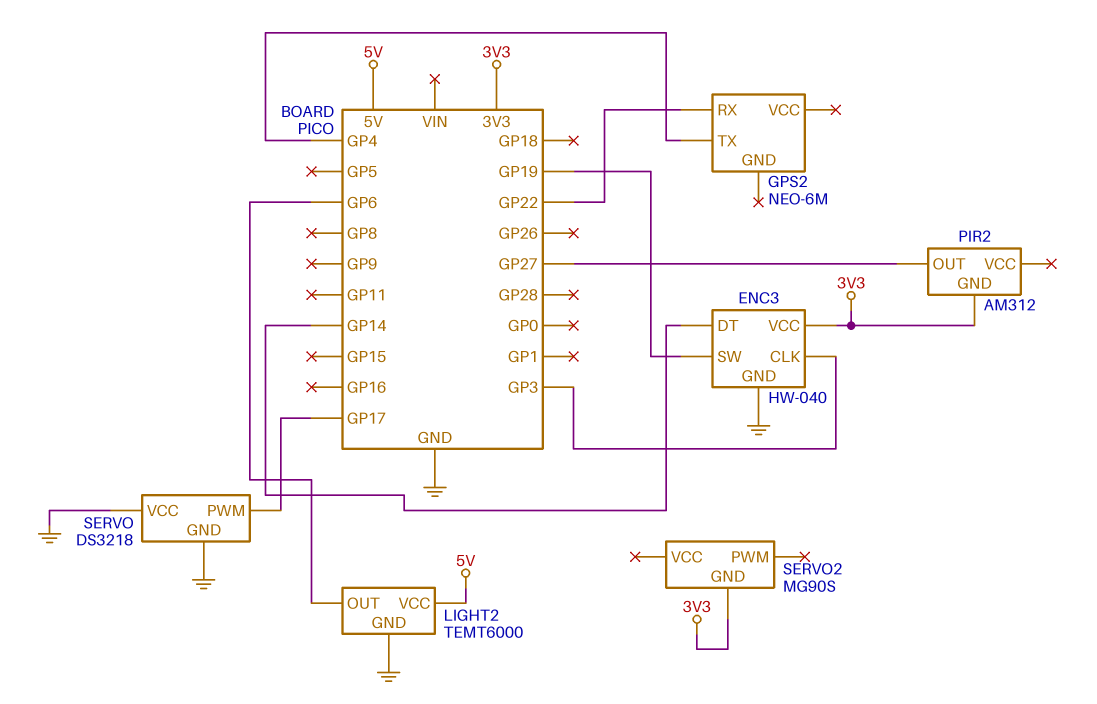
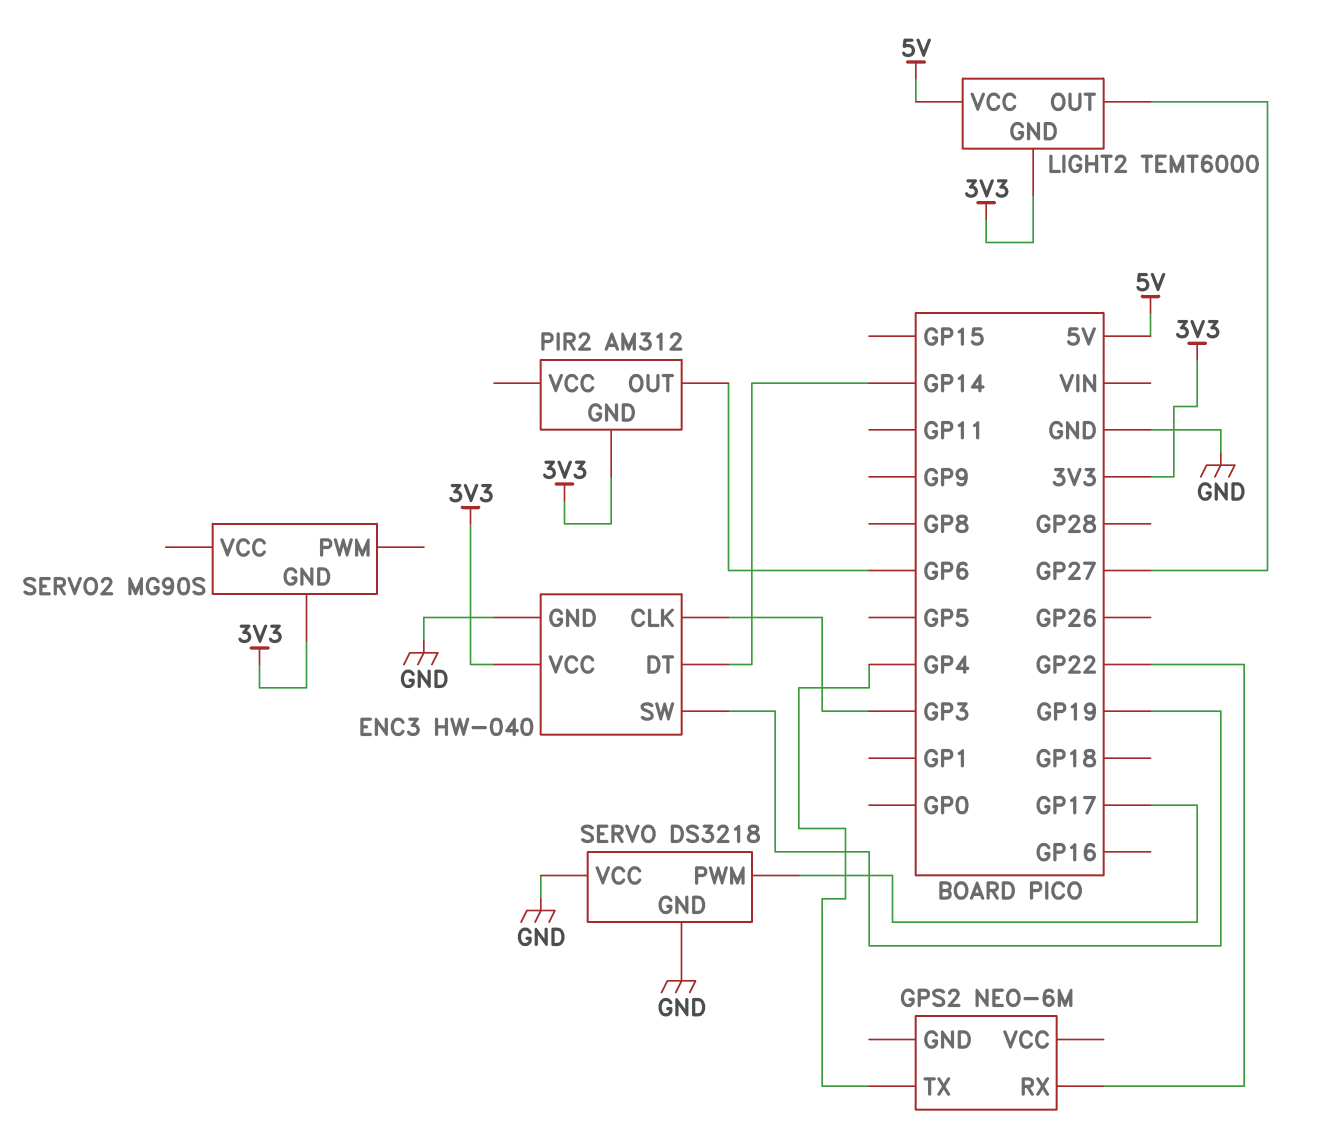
LIGHT2 pin GND: GND -> 3V3
LIGHT2 pin OUT: GP6 -> GP27
PIR2 pin OUT: GP27 -> GP6

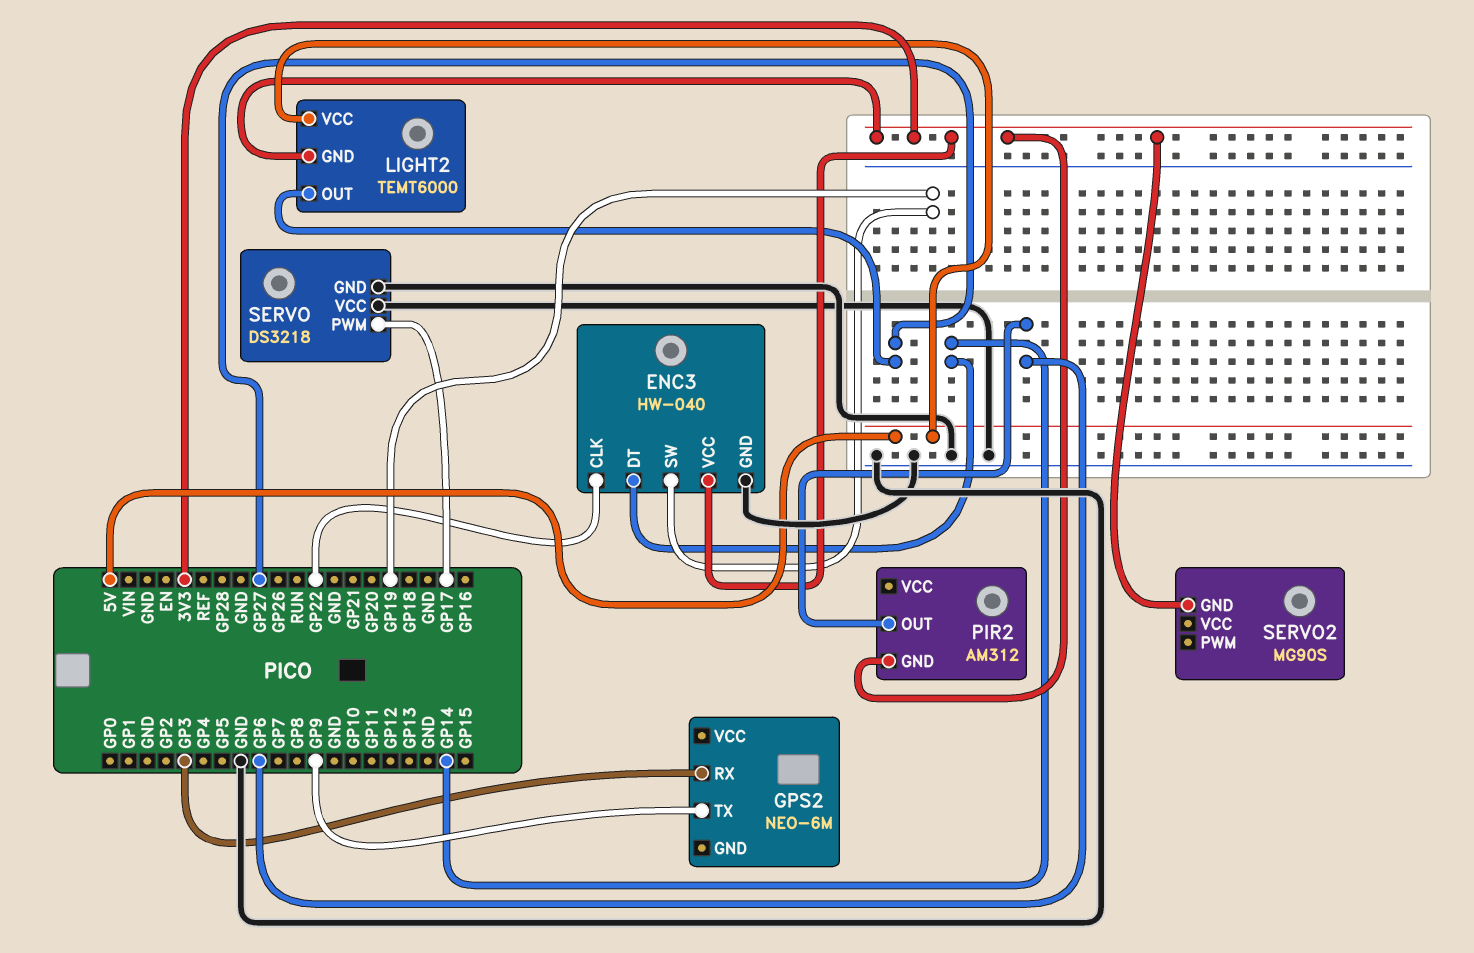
ENC3 pin CLK: GP3 -> GP22
GPS2 pin RX: GP22 -> GP3
GPS2 pin TX: GP4 -> GP9

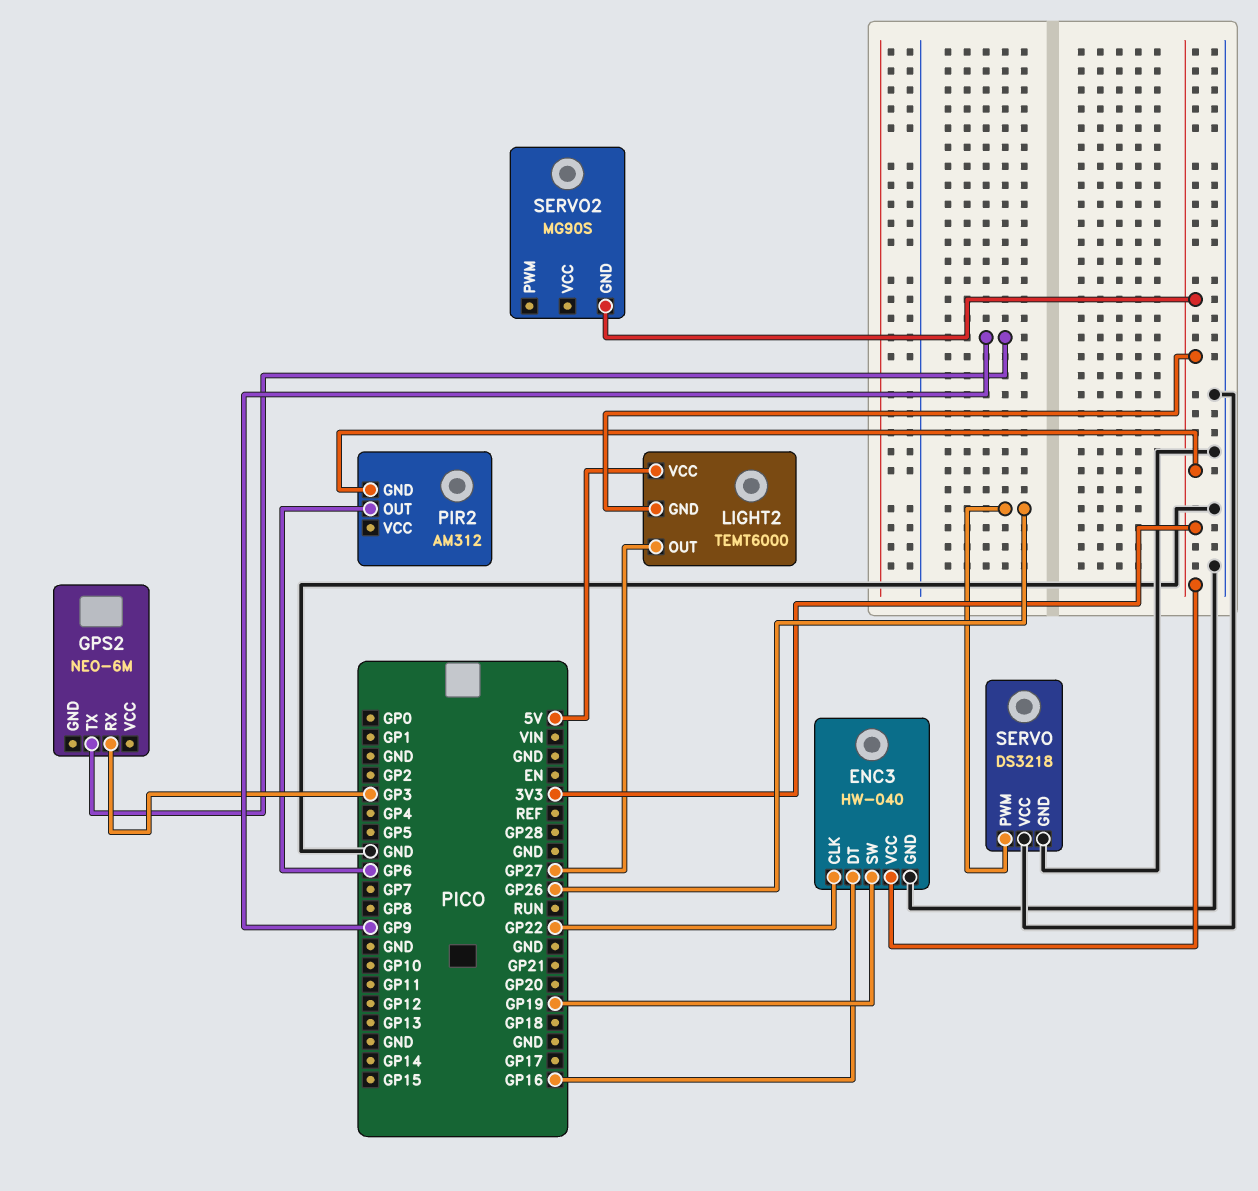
ENC3 pin DT: GP14 -> GP16
SERVO pin PWM: GP17 -> GP26

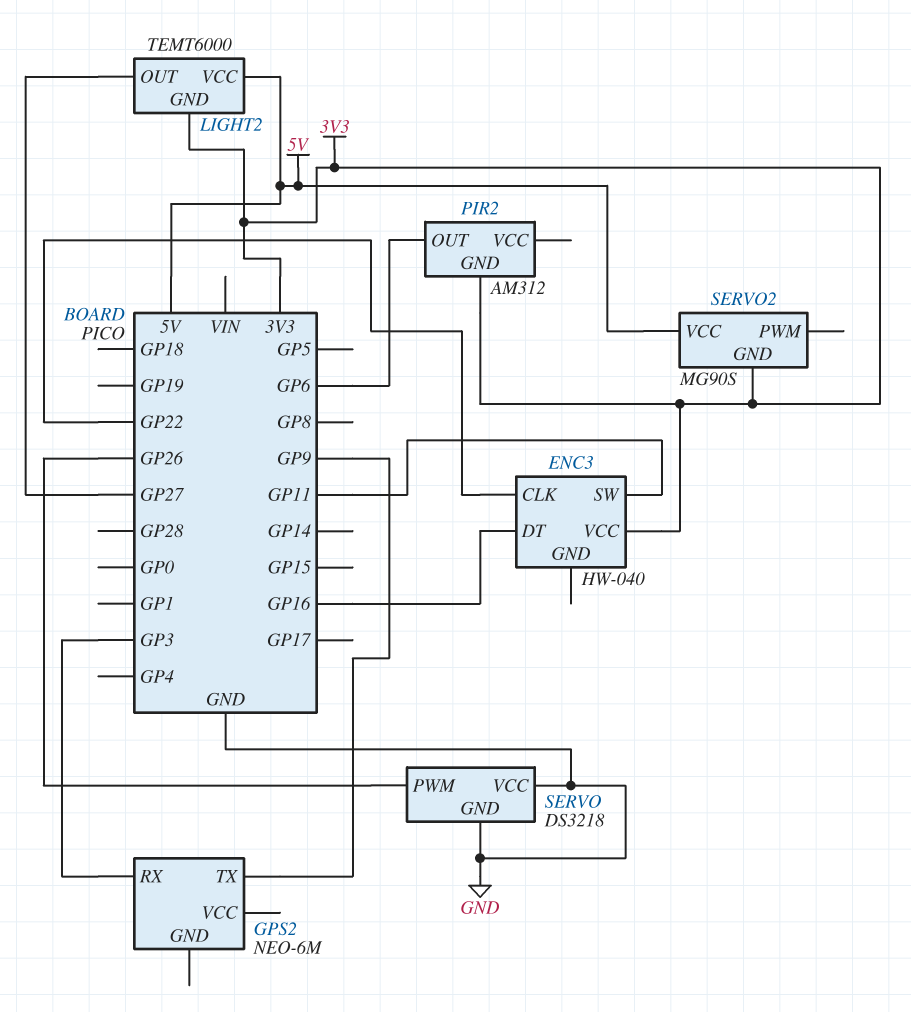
ENC3 pin GND: GND -> none
ENC3 pin SW: GP19 -> GP11
SERVO2 pin VCC: none -> 5V

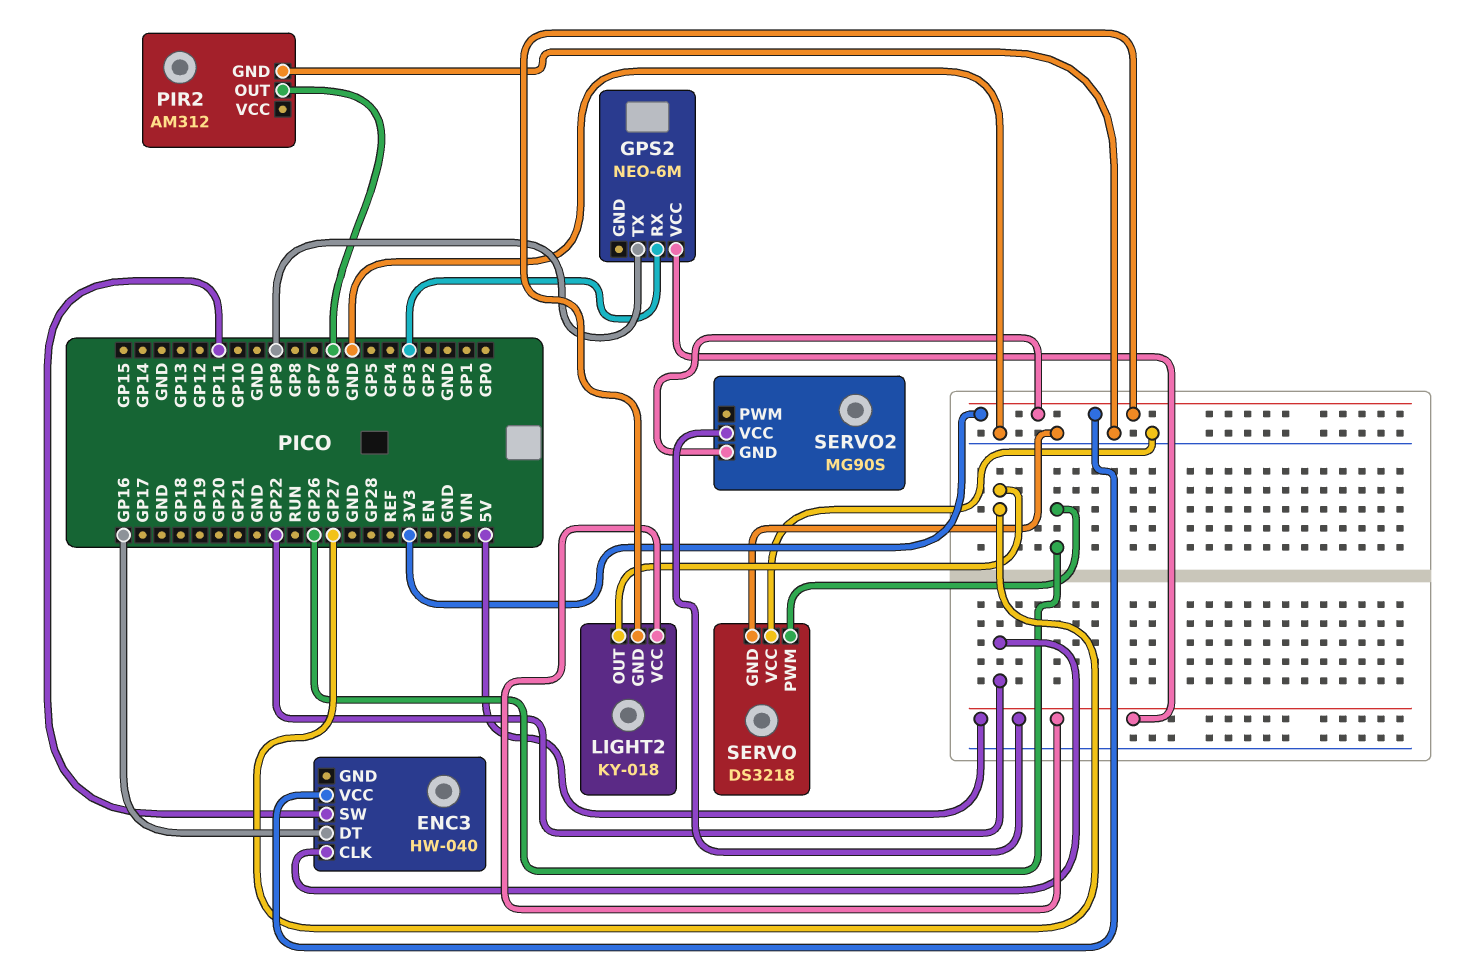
GPS2 pin VCC: none -> 5V
LIGHT2: TEMT6000 -> KY-018
PIR2 pin GND: 3V3 -> GND

